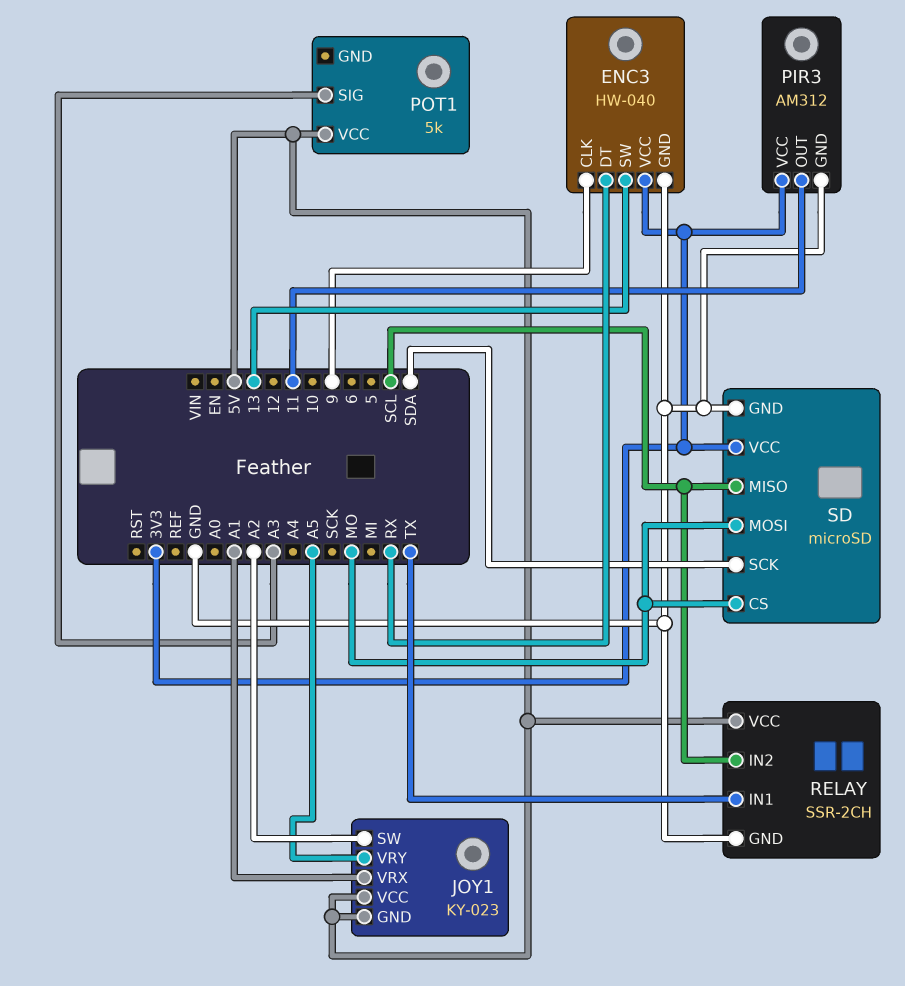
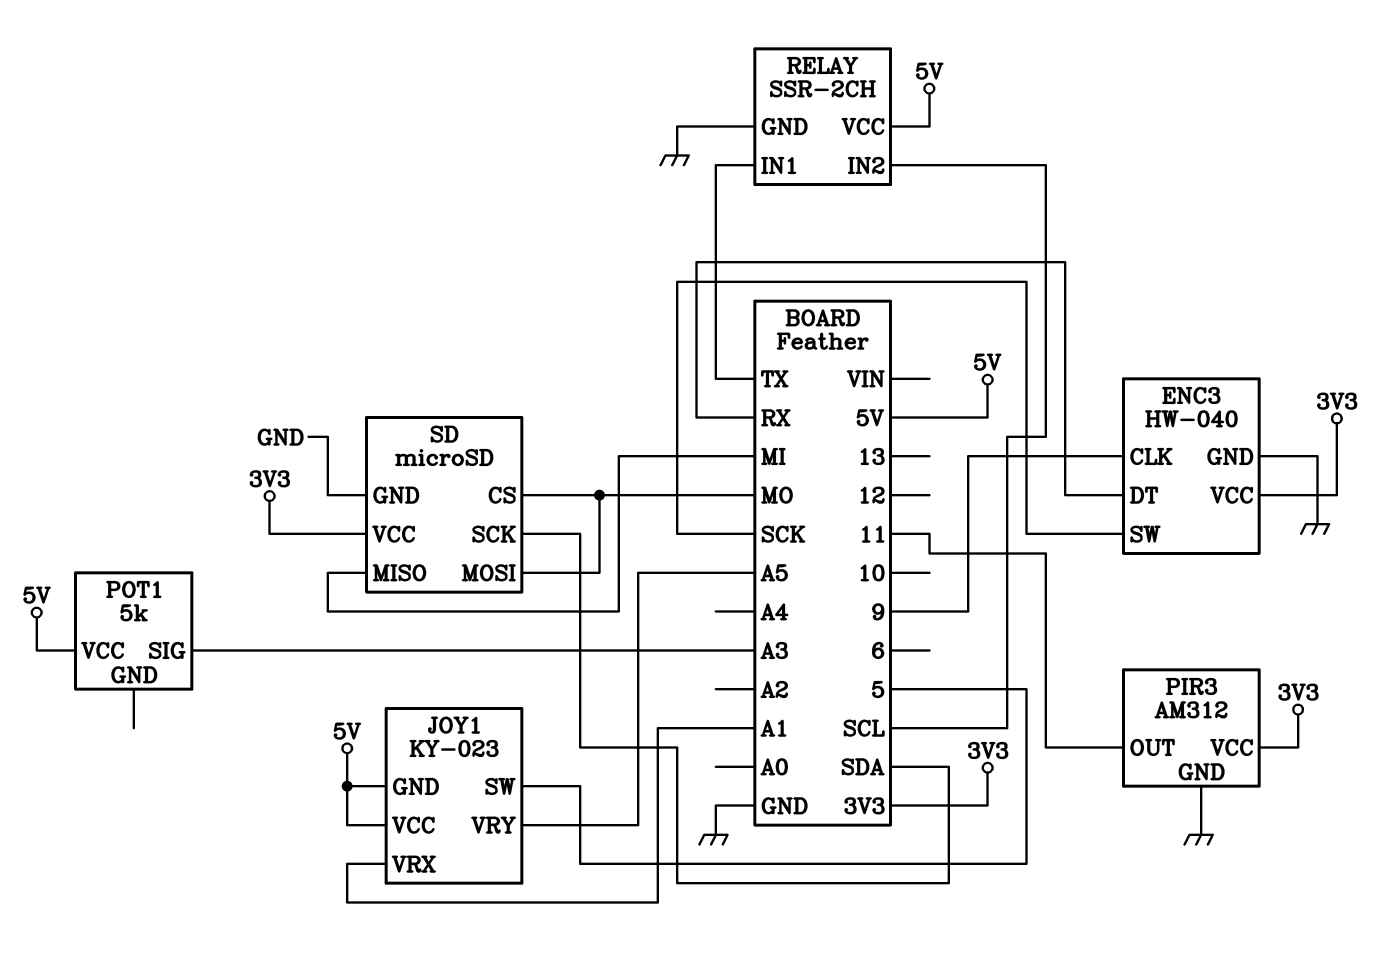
ENC3 pin SW: 13 -> SCK
JOY1 pin SW: A2 -> 5
SD pin MISO: SCL -> MI

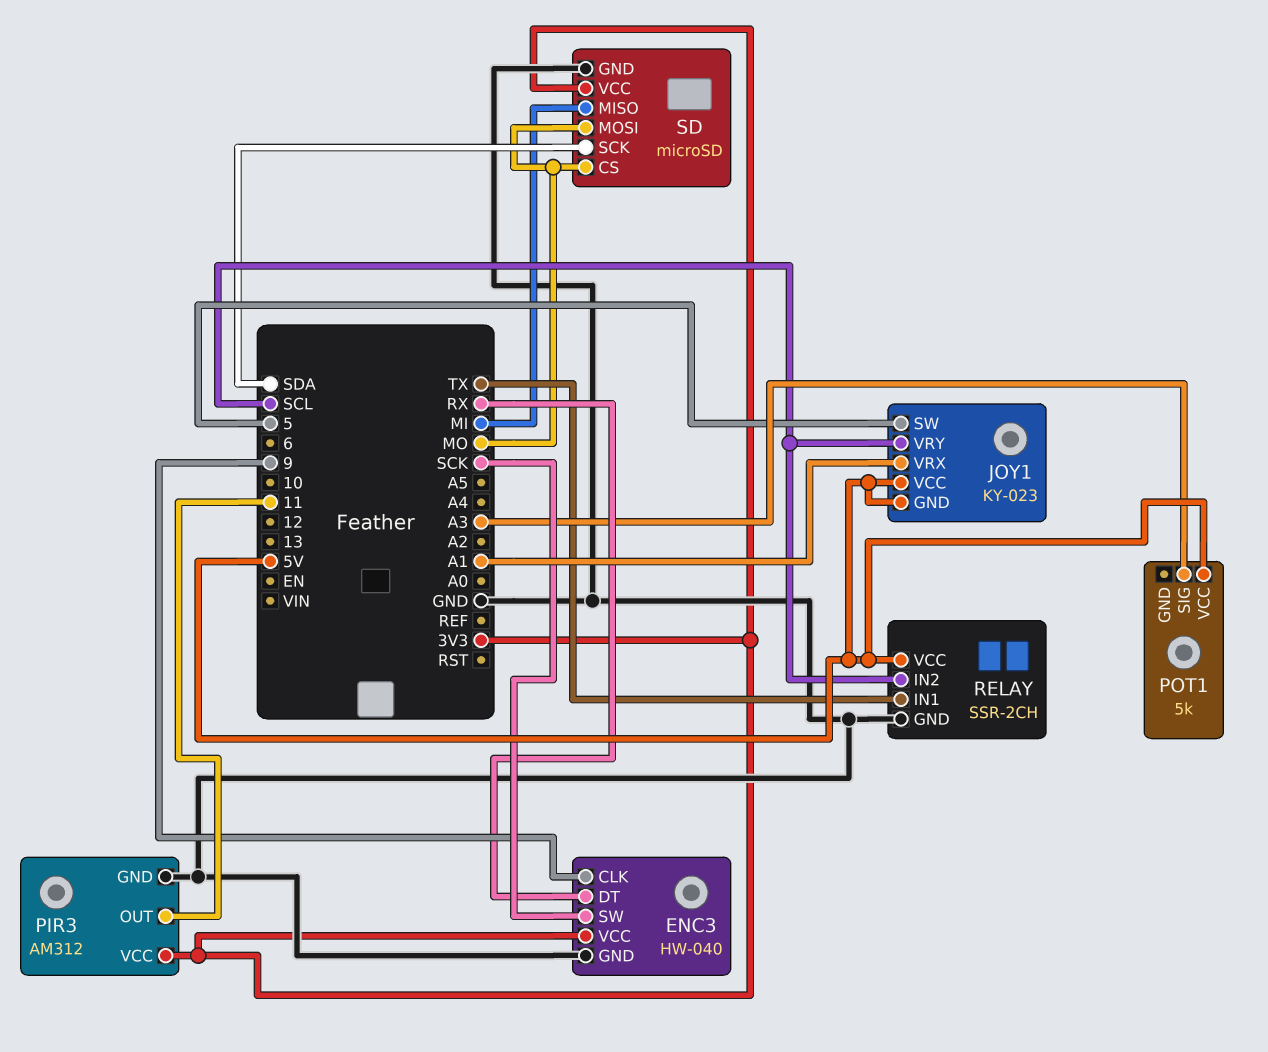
JOY1 pin VRY: A5 -> SCL

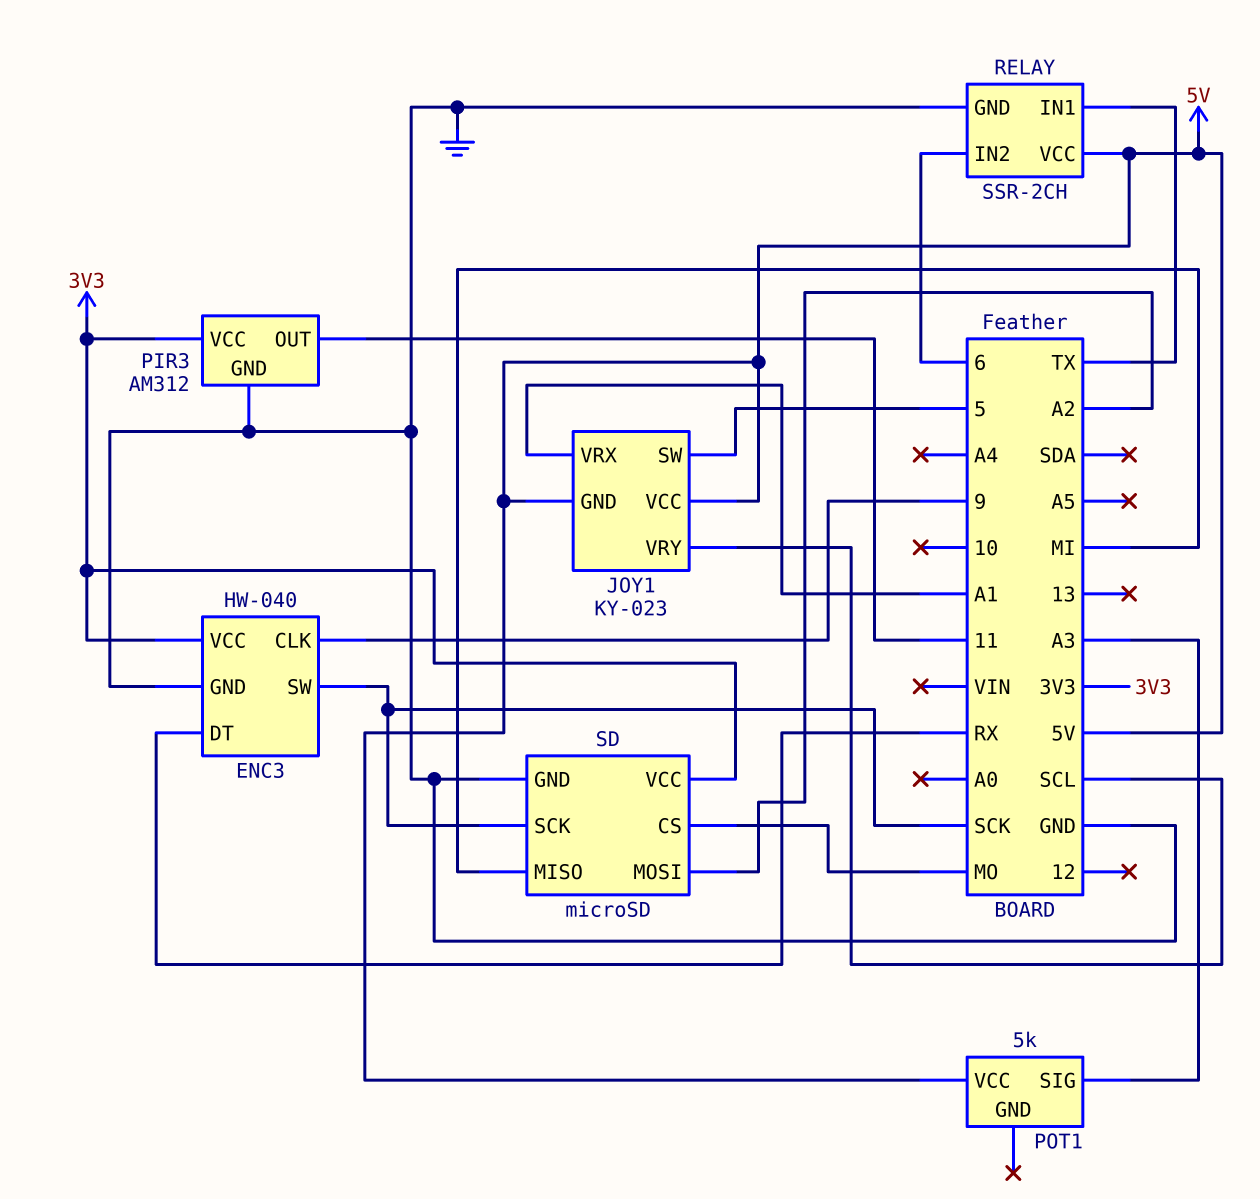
RELAY pin IN2: SCL -> 6
SD pin MOSI: MO -> A2
SD pin SCK: SDA -> SCK

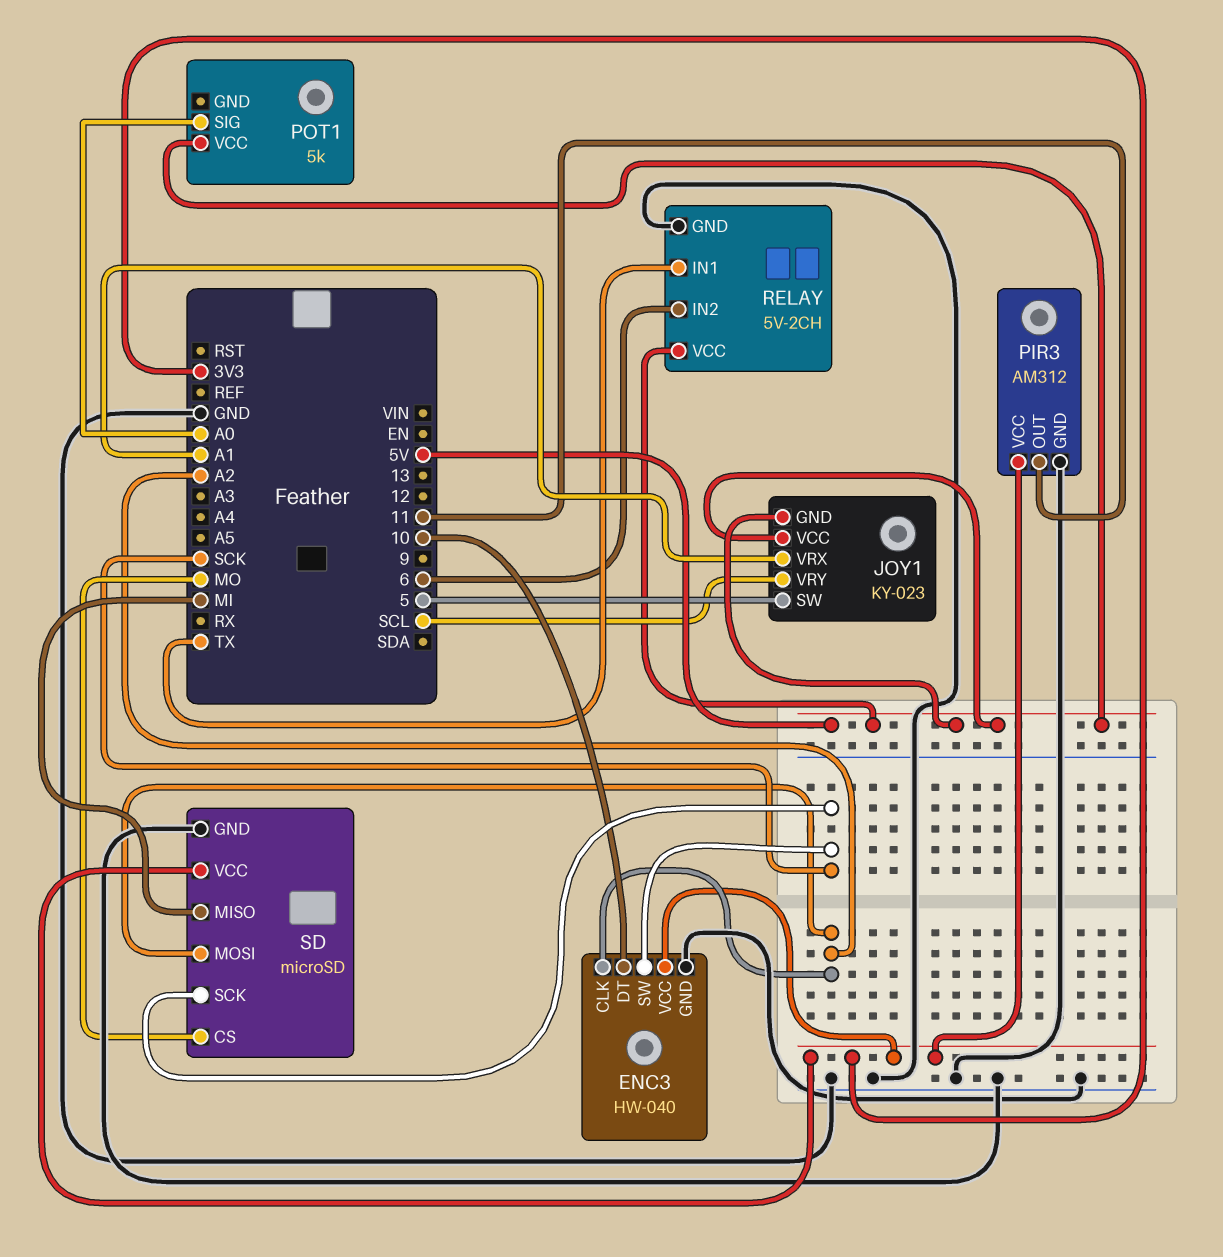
ENC3 pin CLK: 9 -> A2
ENC3 pin DT: RX -> 10
POT1 pin SIG: A3 -> A0
RELAY: SSR-2CH -> 5V-2CH

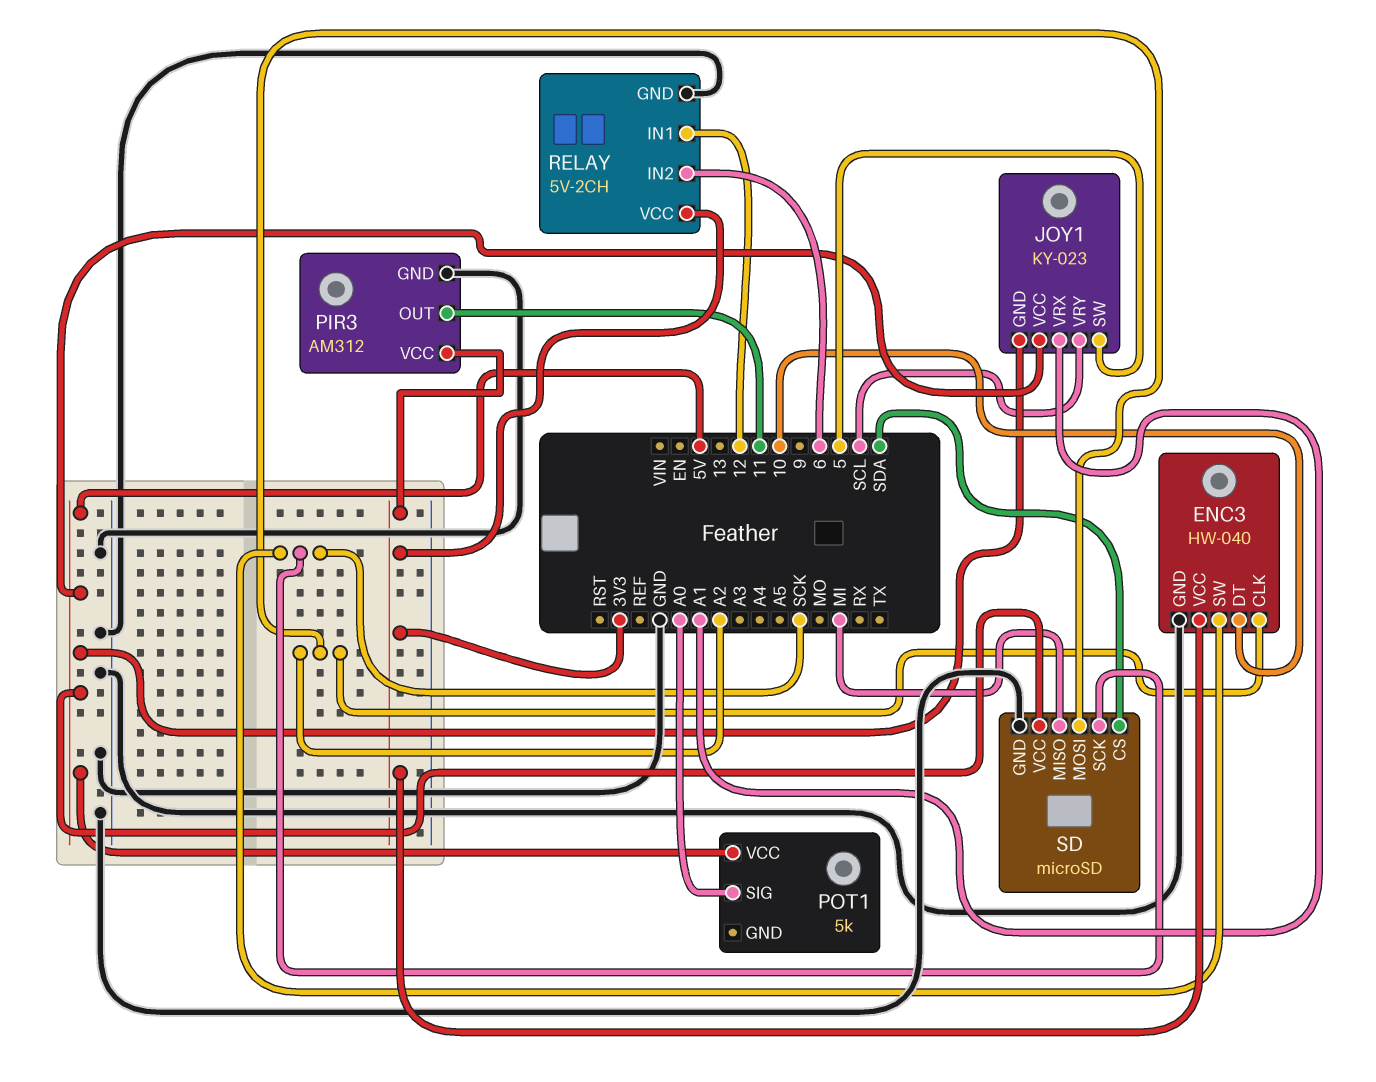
RELAY pin IN1: TX -> 12
RELAY pin VCC: 5V -> 3V3
SD pin CS: MO -> SDA
SD pin VCC: 3V3 -> 5V

